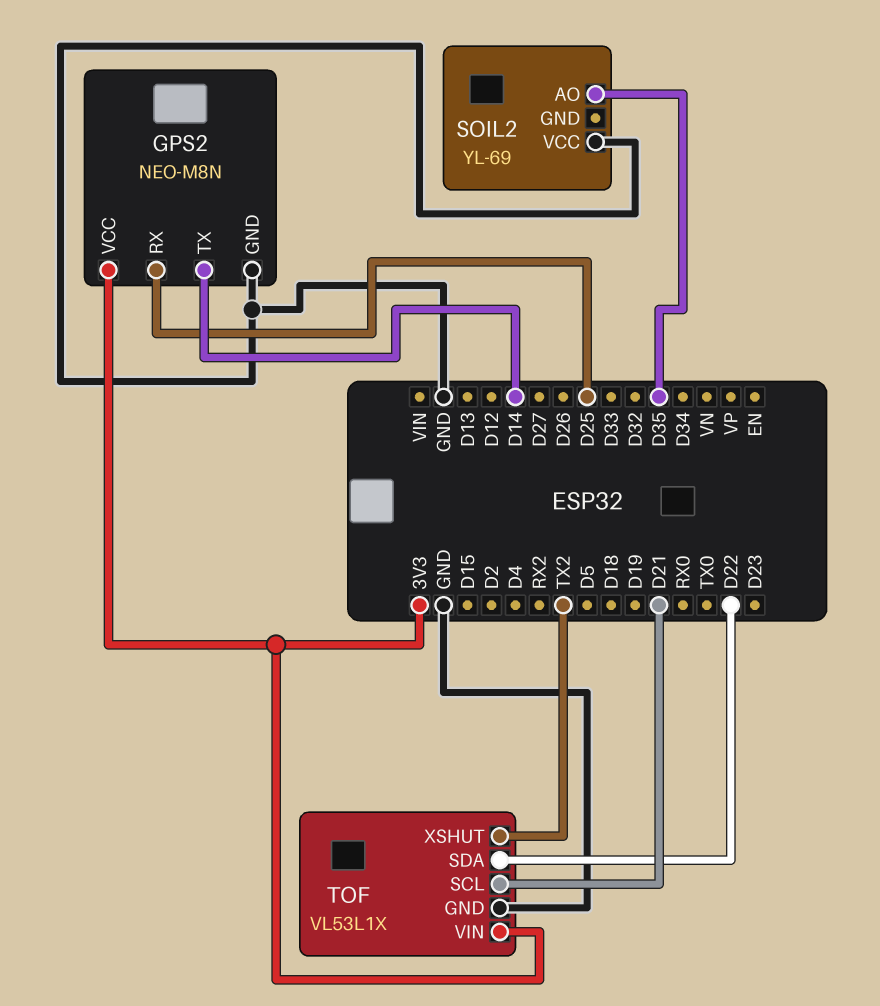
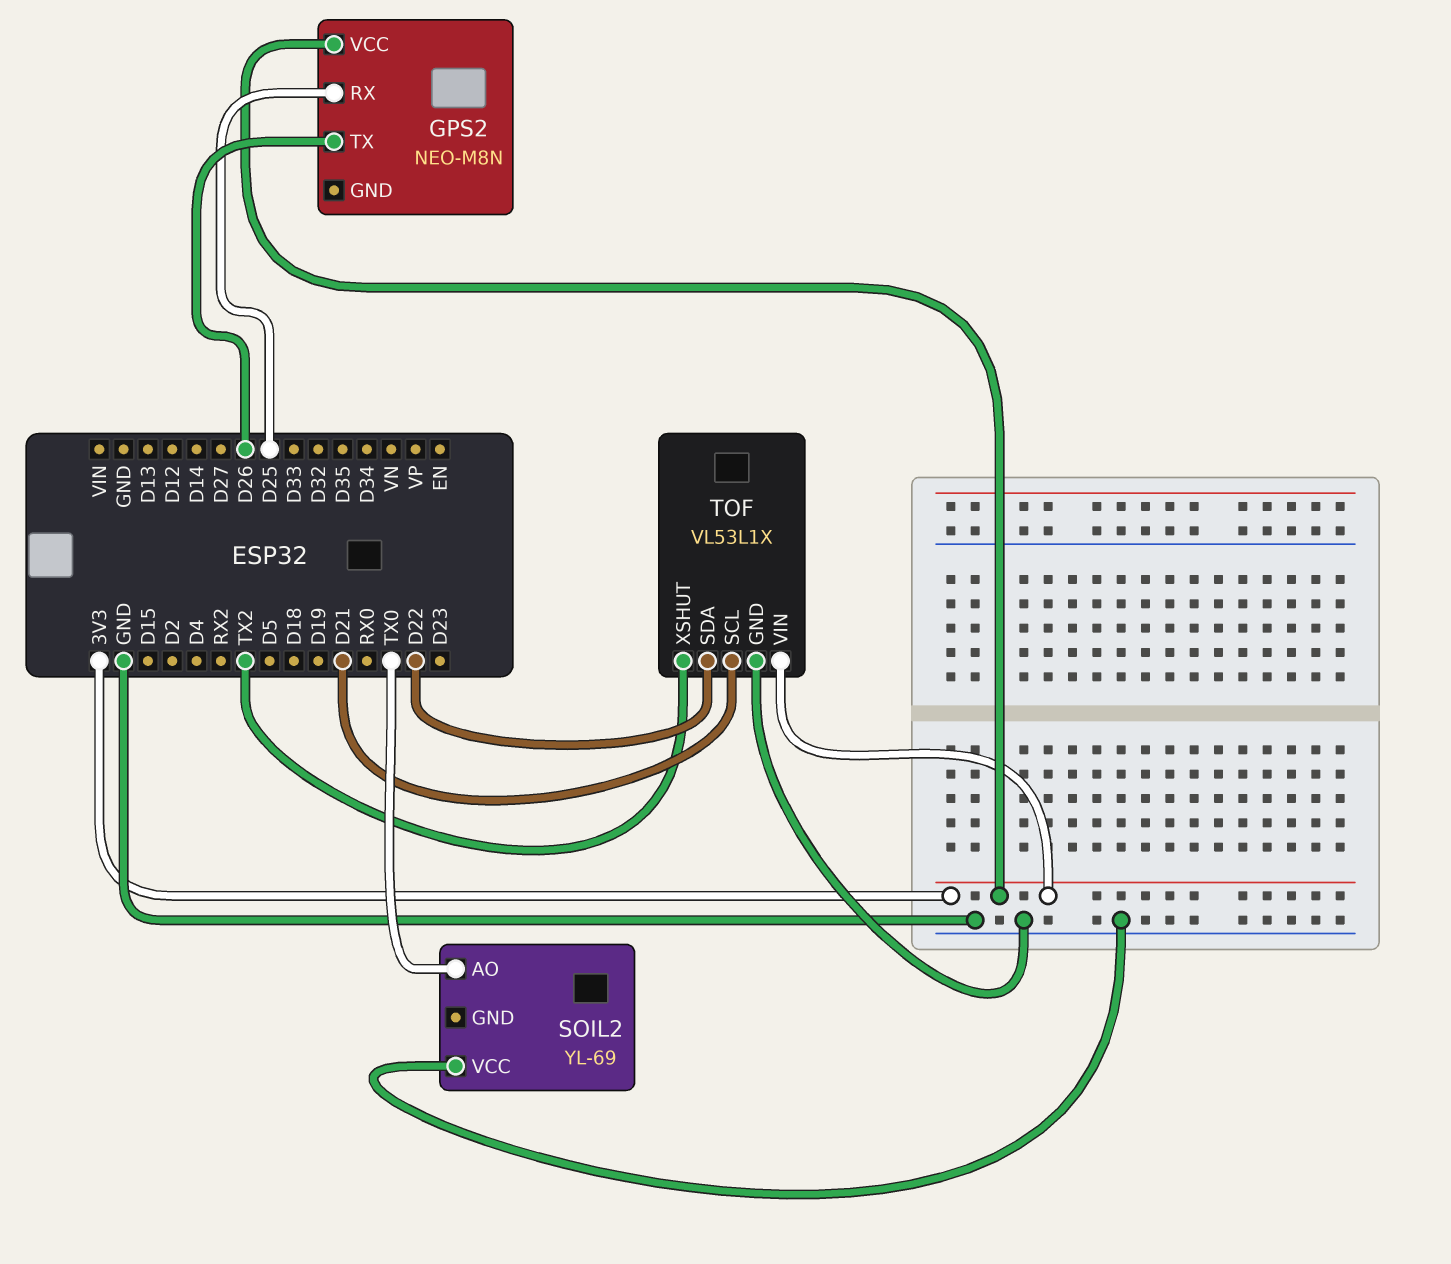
GPS2 pin GND: GND -> none
GPS2 pin TX: D14 -> D26
SOIL2 pin AO: D35 -> TX0

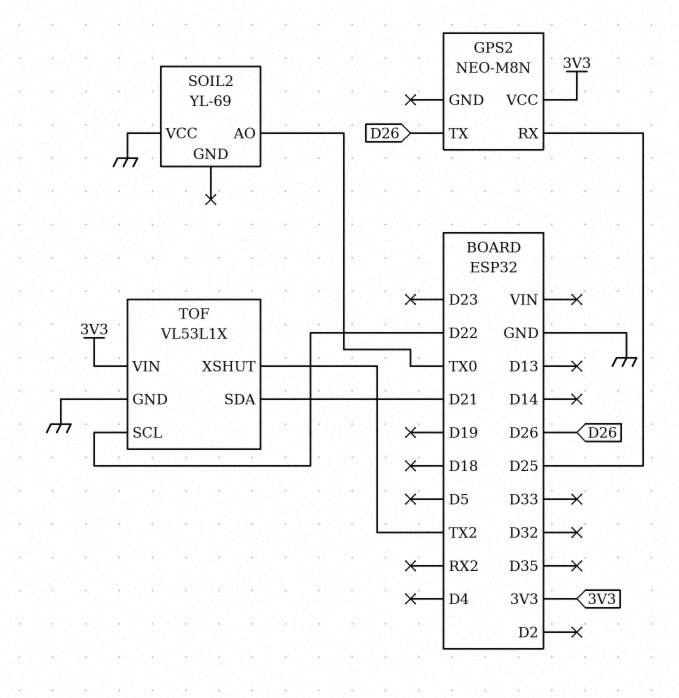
TOF pin SCL: D21 -> D22
TOF pin SDA: D22 -> D21

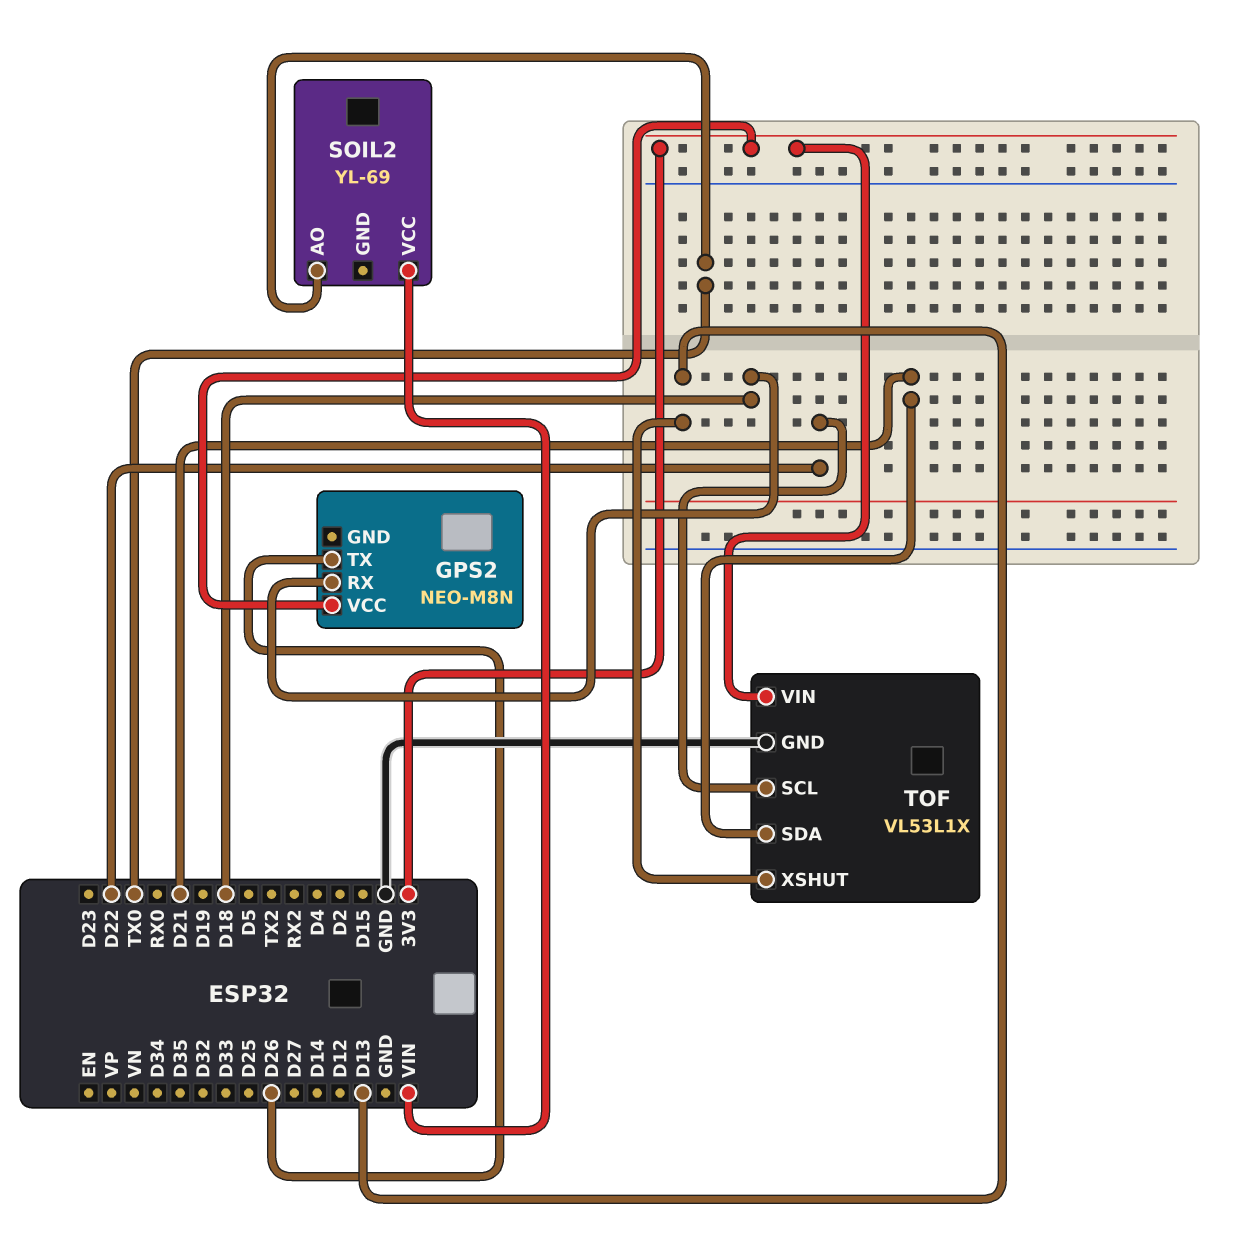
GPS2 pin RX: D25 -> D18
SOIL2 pin VCC: GND -> VIN
TOF pin XSHUT: TX2 -> D13

